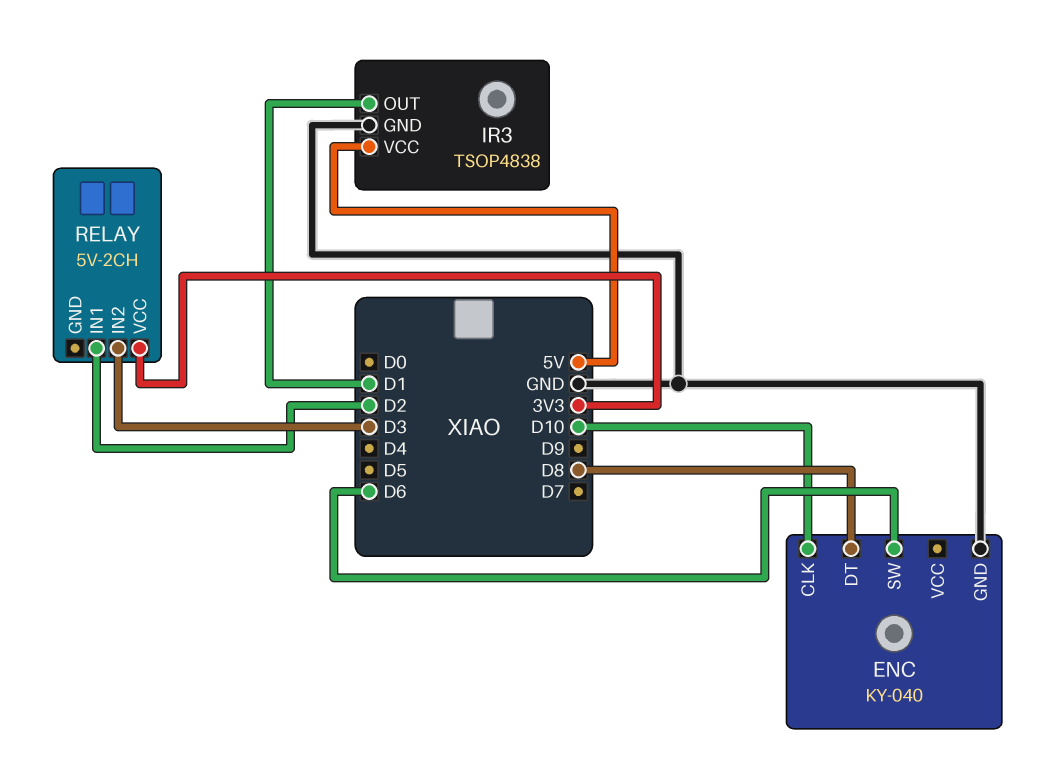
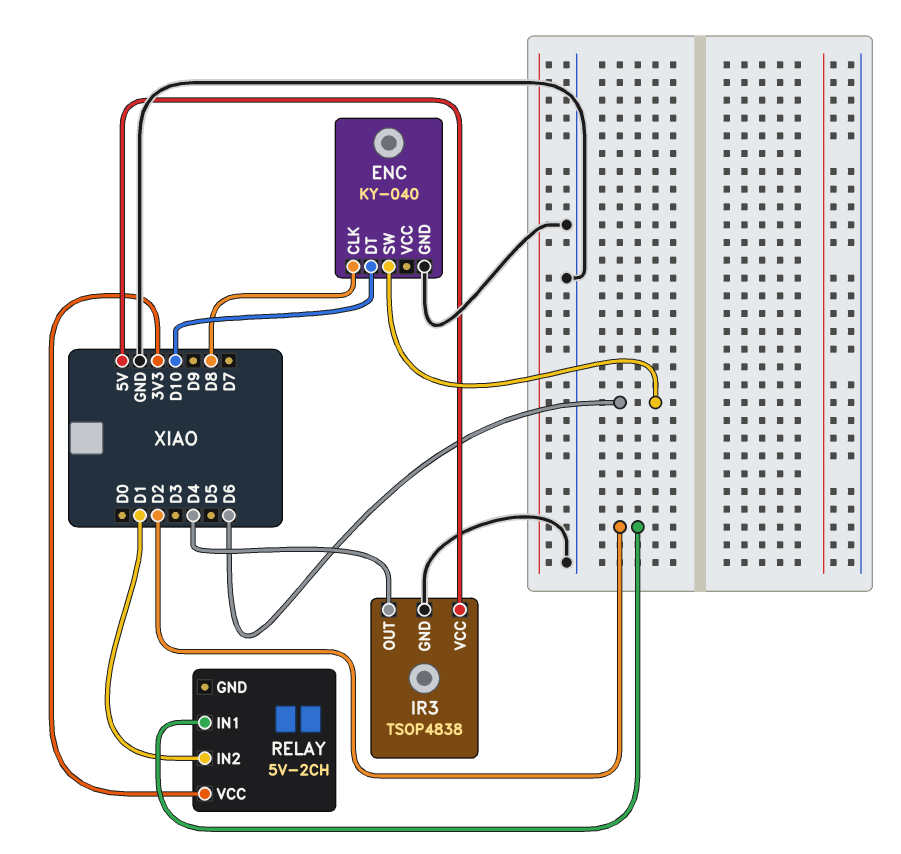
ENC pin CLK: D10 -> D8
ENC pin DT: D8 -> D10
IR3 pin OUT: D1 -> D4
RELAY pin IN2: D3 -> D1

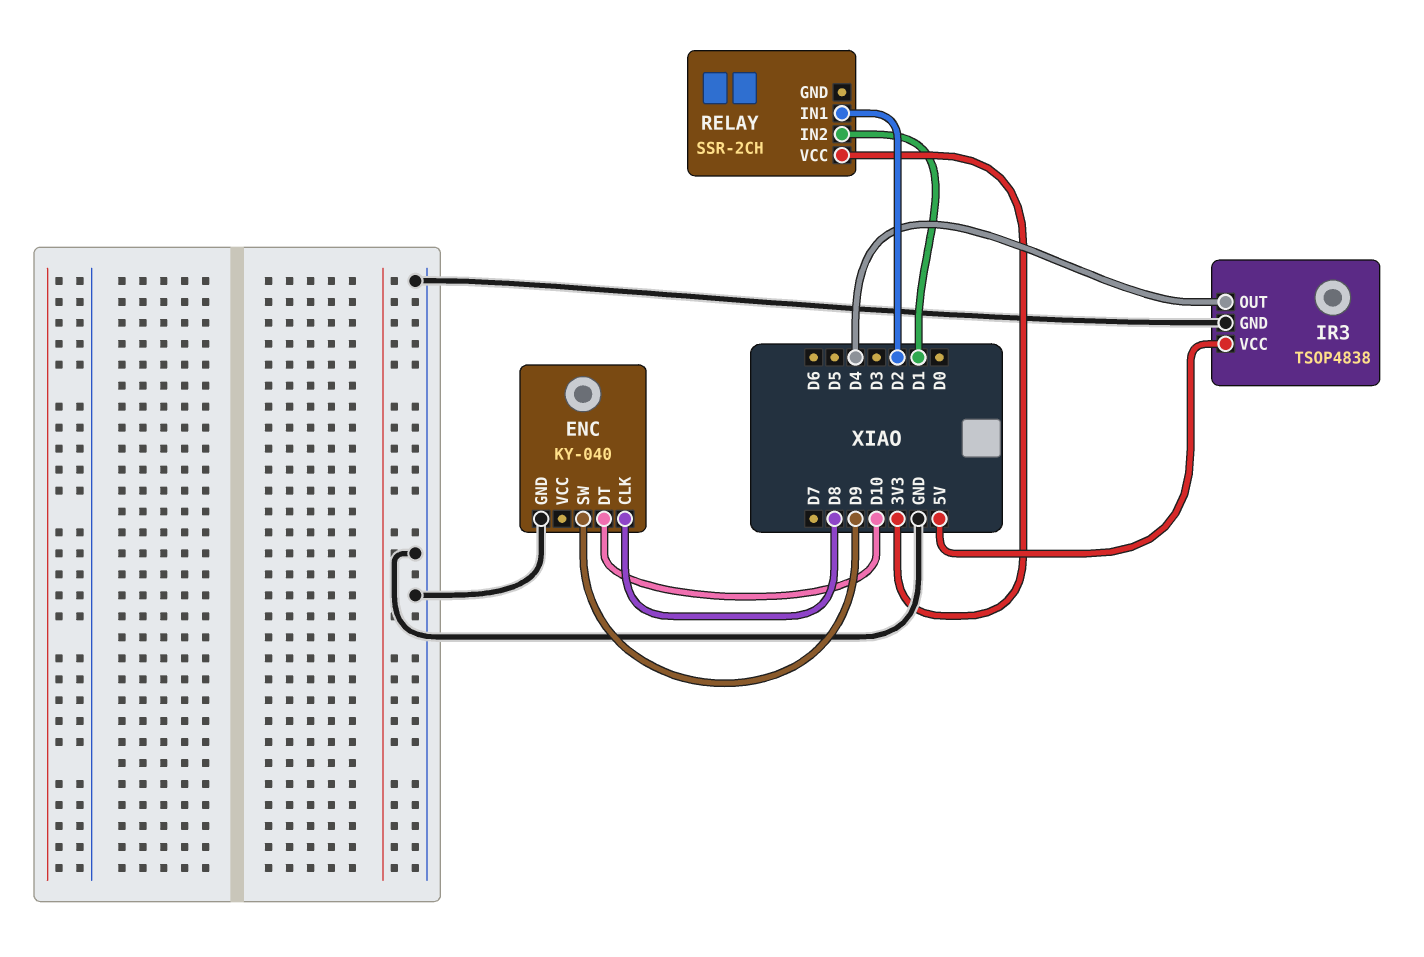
ENC pin SW: D6 -> D9
RELAY: 5V-2CH -> SSR-2CH

